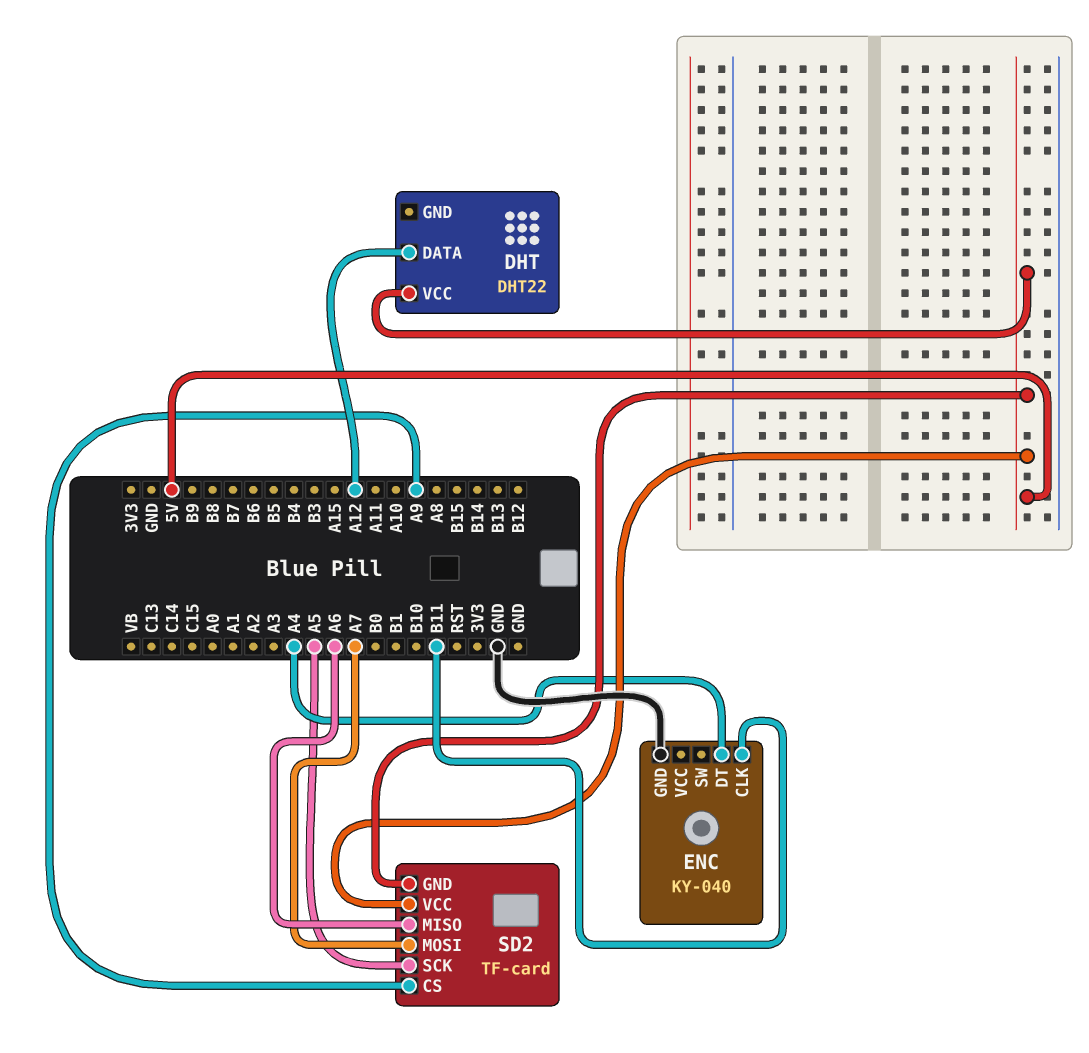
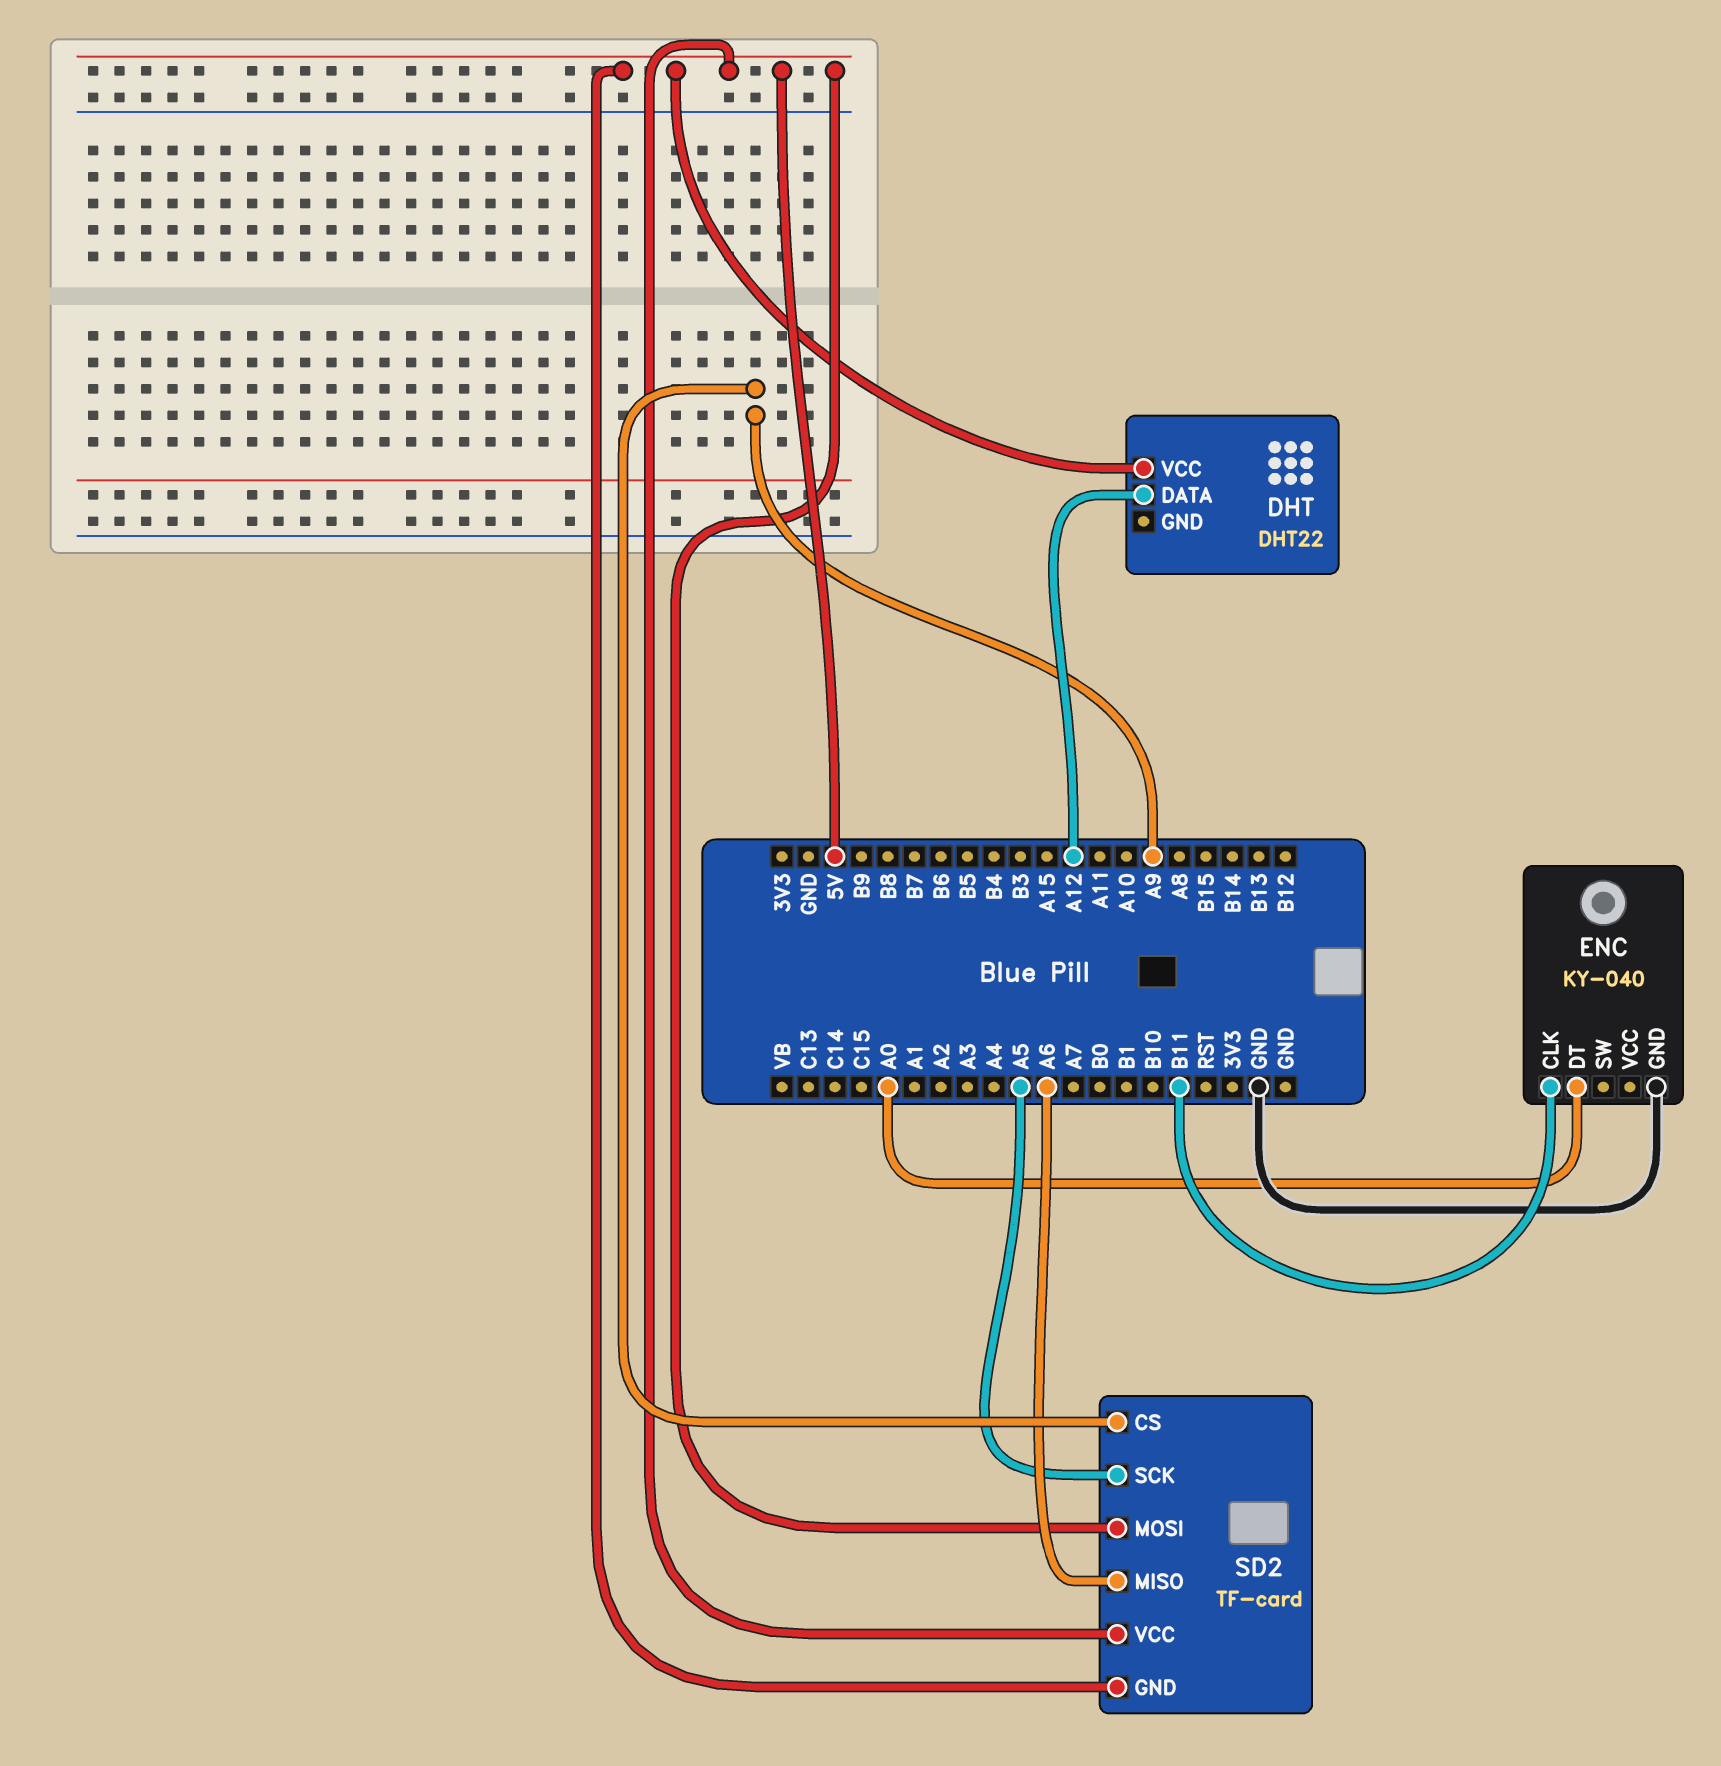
ENC pin DT: A4 -> A0
SD2 pin MOSI: A7 -> 5V

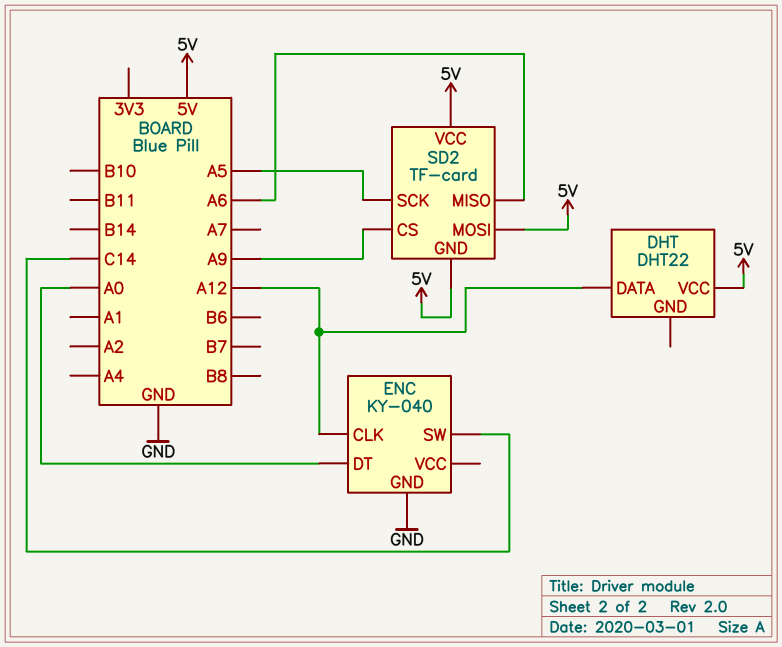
ENC pin CLK: B11 -> A12
ENC pin SW: none -> C14

